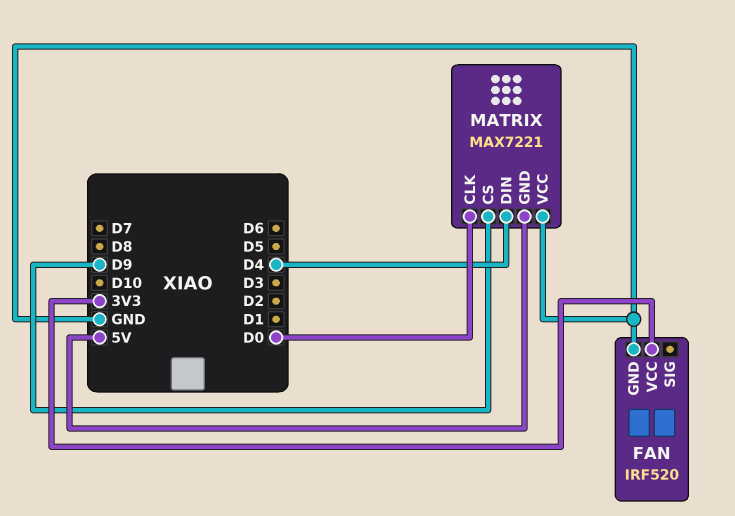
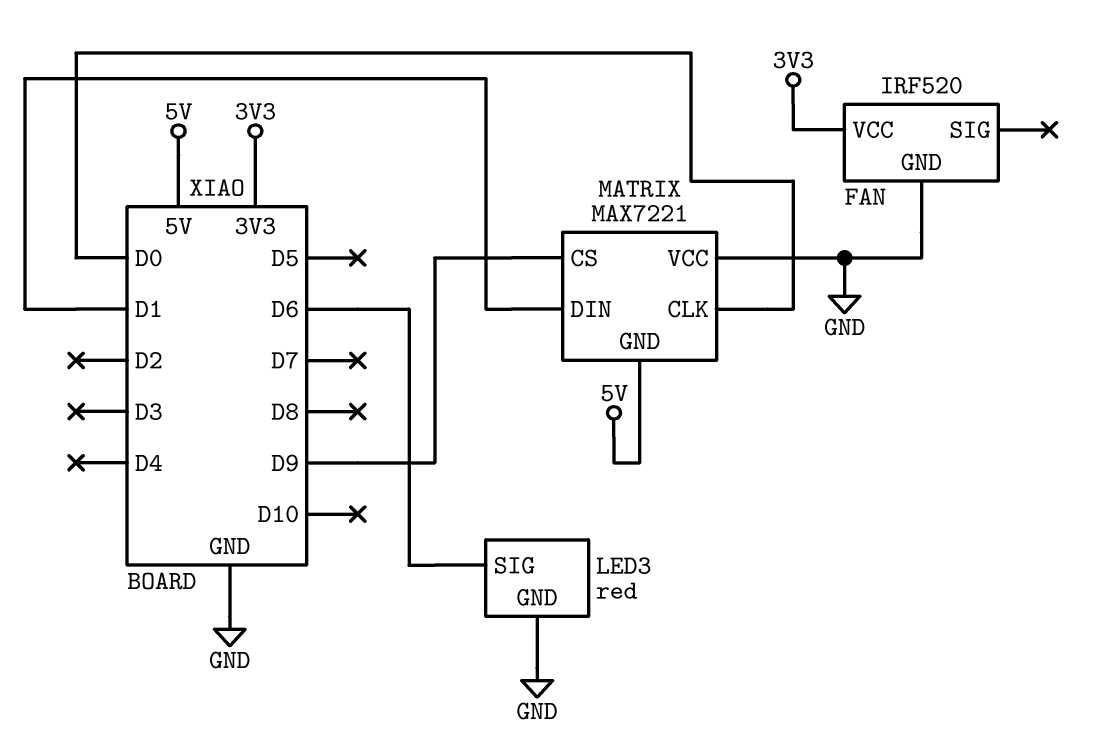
LED3: none -> red
LED3 pin GND: none -> GND
LED3 pin SIG: none -> D6
MATRIX pin DIN: D4 -> D1

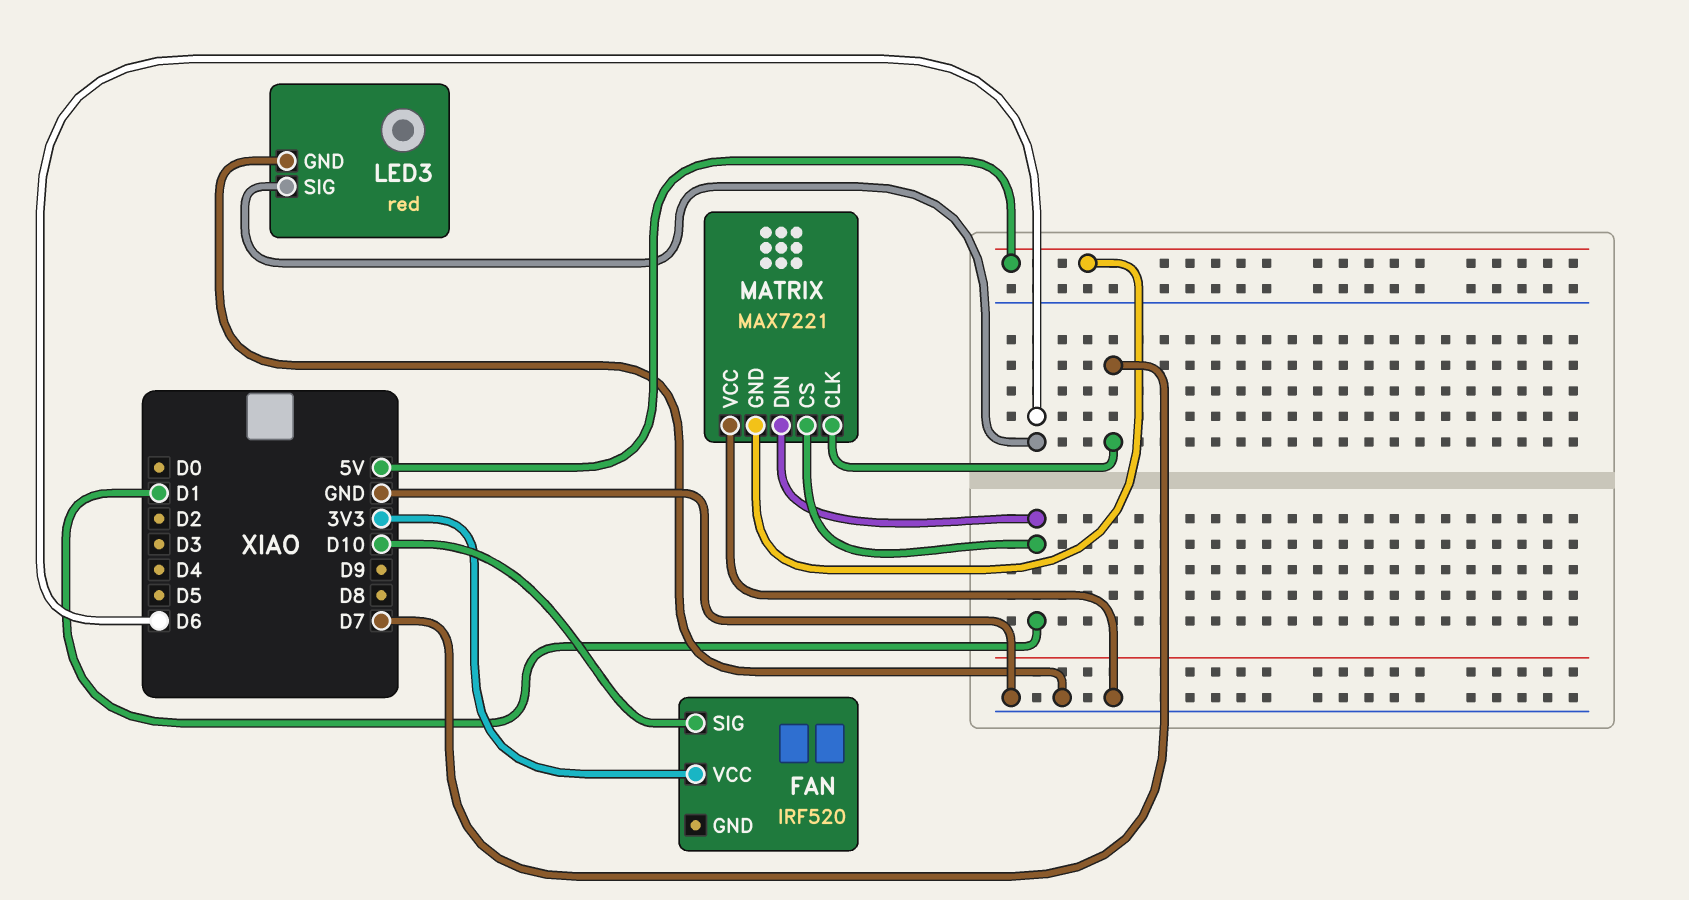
FAN pin GND: GND -> none
FAN pin SIG: none -> D10
MATRIX pin CLK: D0 -> D7
MATRIX pin CS: D9 -> D1

